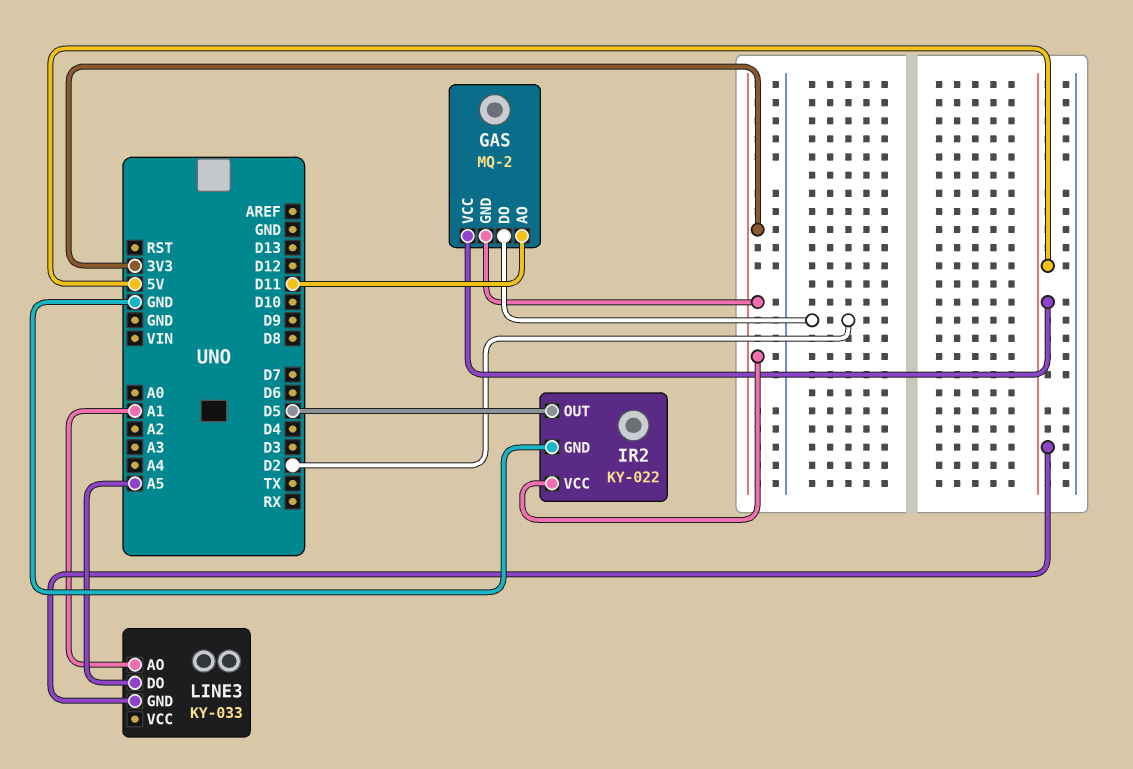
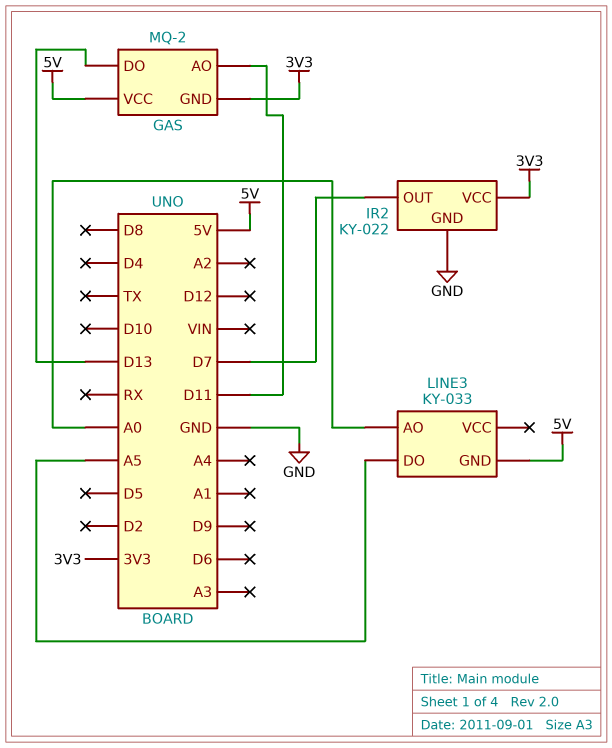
GAS pin DO: D2 -> D13
IR2 pin OUT: D5 -> D7
LINE3 pin AO: A1 -> A0

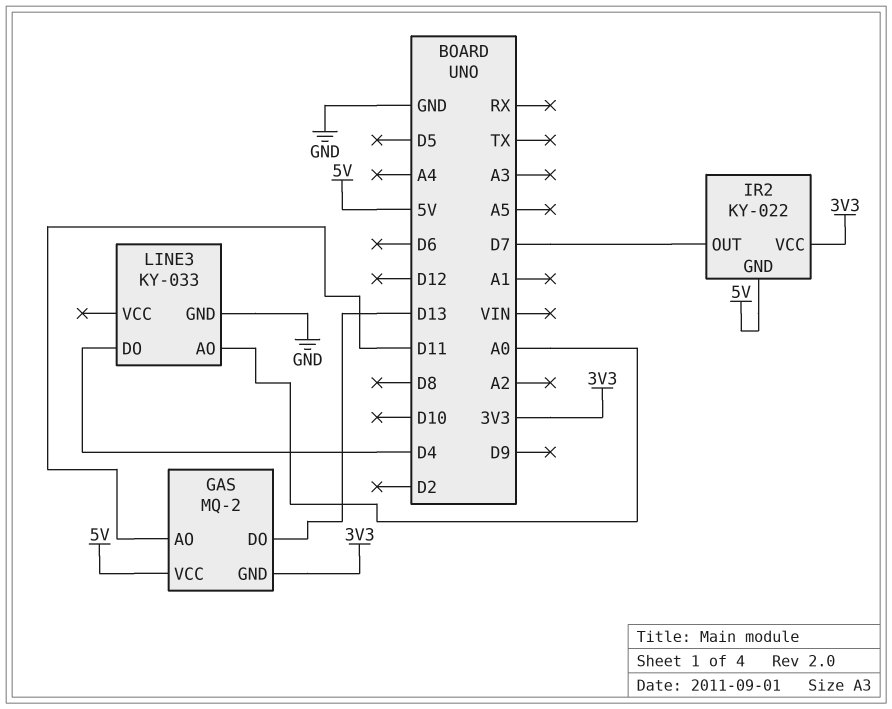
IR2 pin GND: GND -> 5V
LINE3 pin DO: A5 -> D4
LINE3 pin GND: 5V -> GND

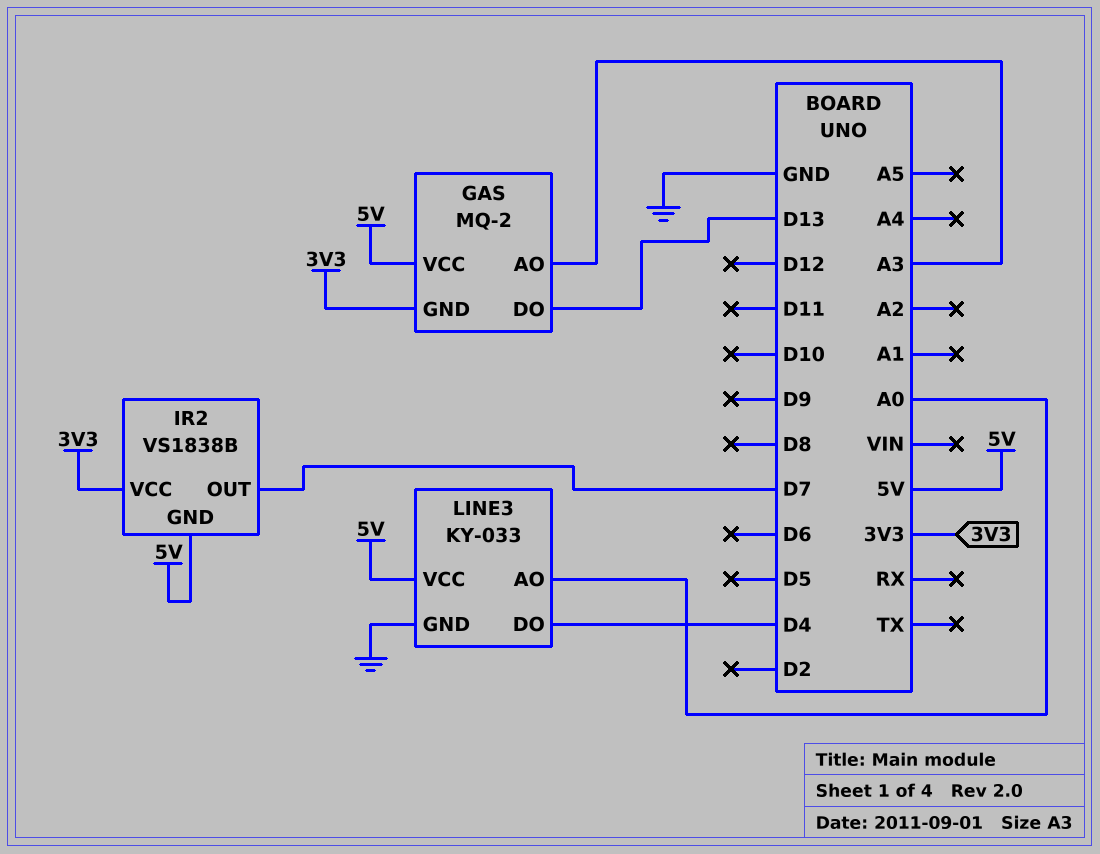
GAS pin AO: D11 -> A3
IR2: KY-022 -> VS1838B
LINE3 pin VCC: none -> 5V

